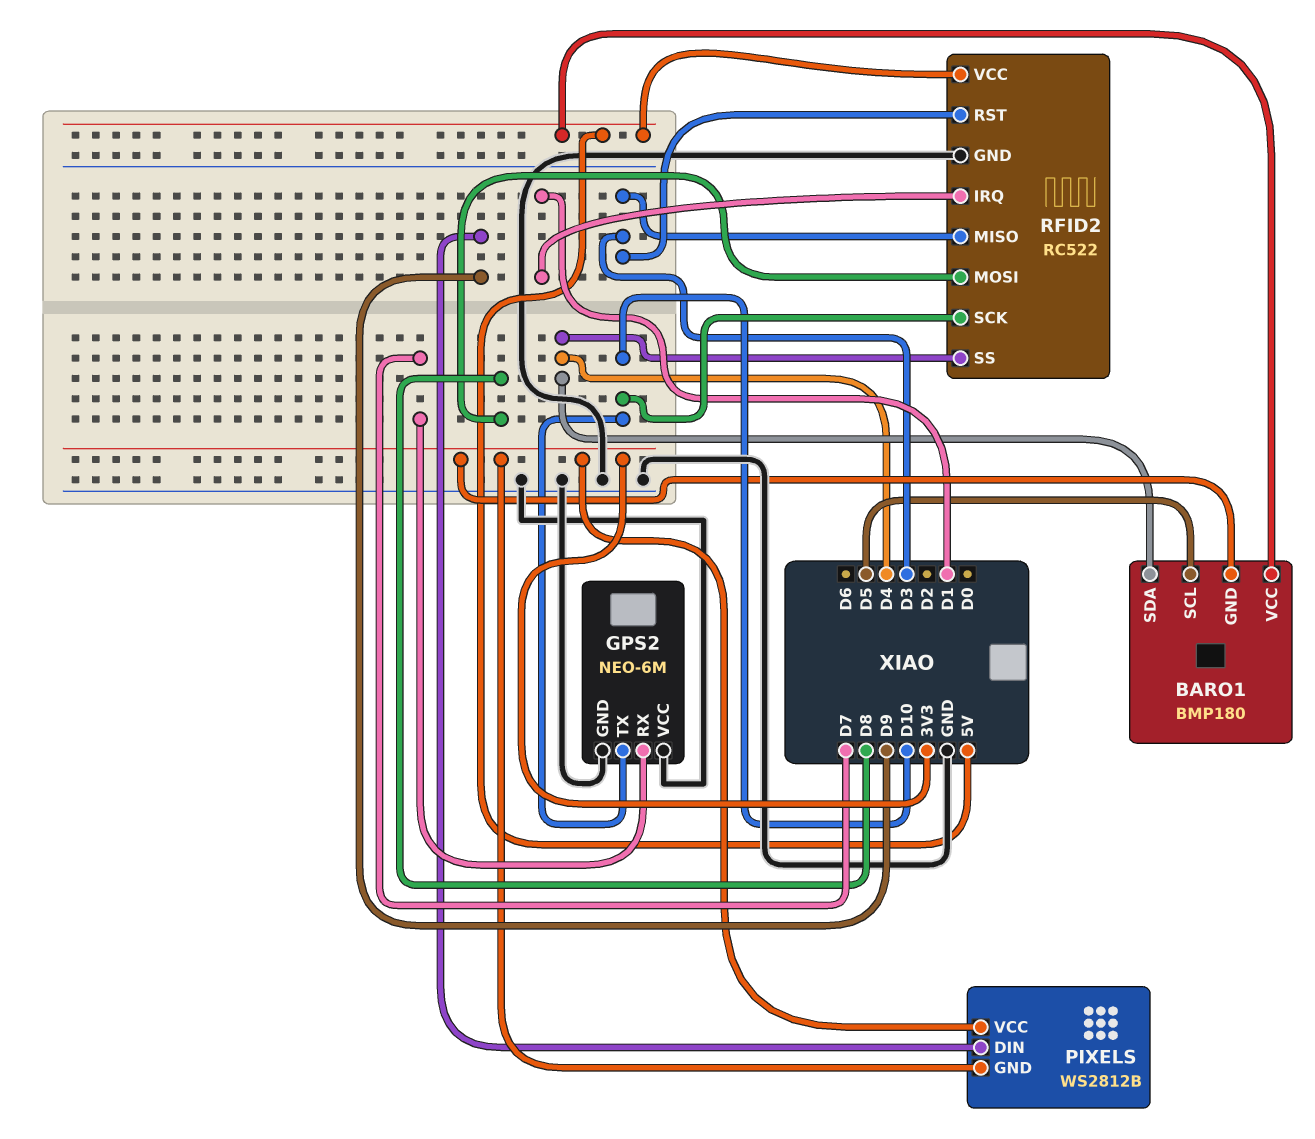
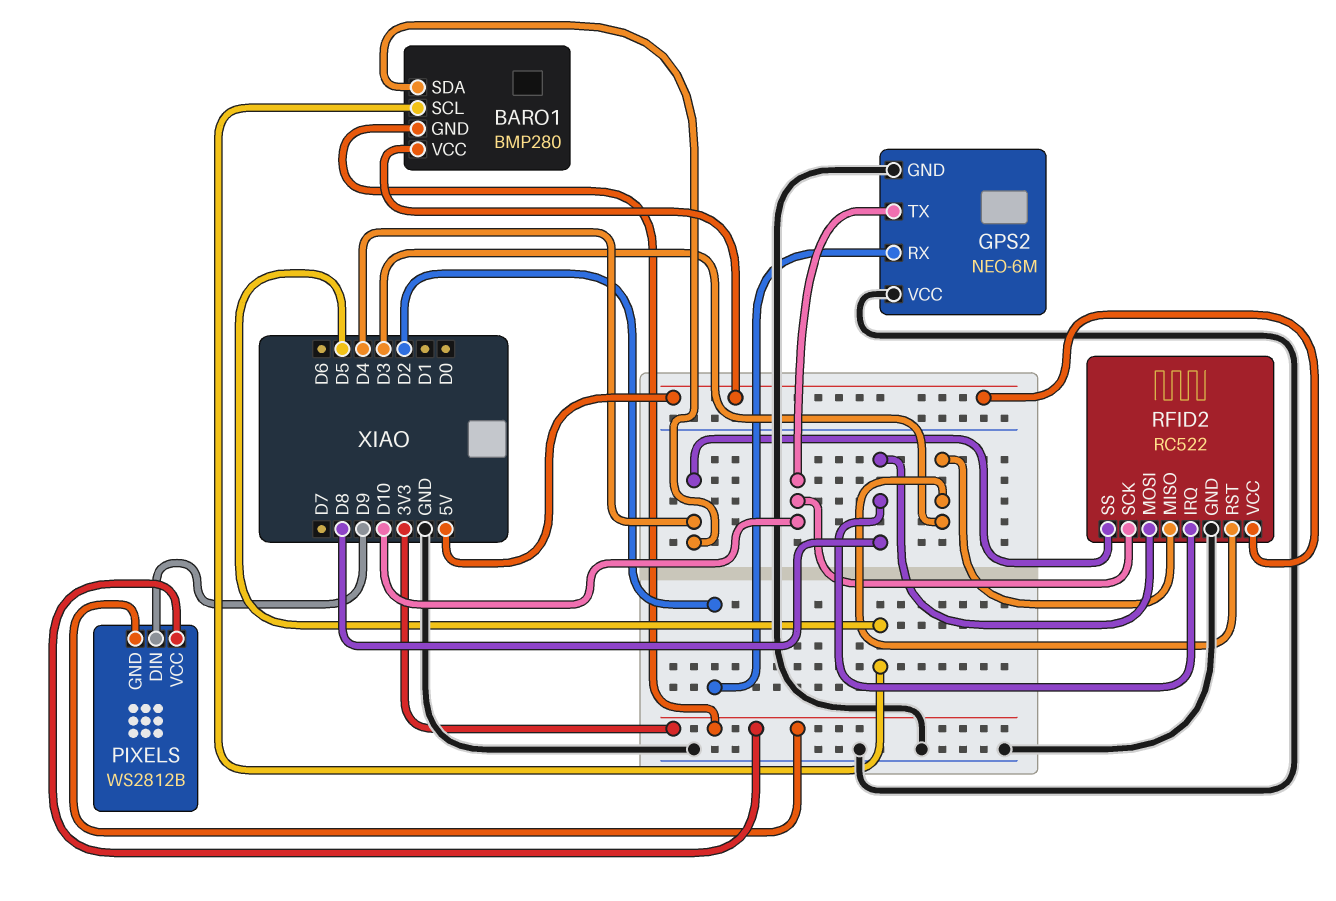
BARO1: BMP180 -> BMP280
GPS2 pin RX: D7 -> D2
RFID2 pin IRQ: D1 -> D8

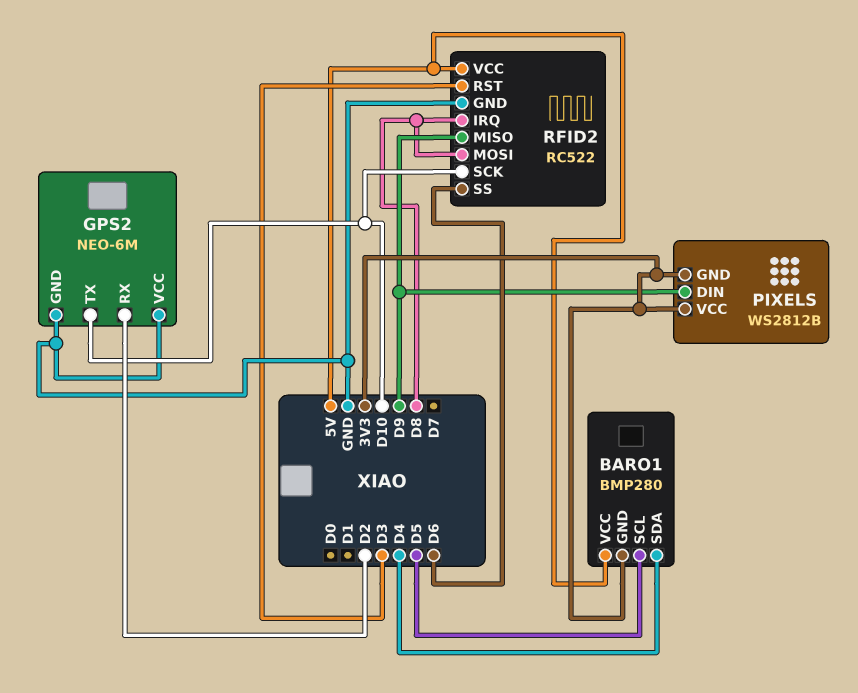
RFID2 pin MISO: D3 -> D9
RFID2 pin SS: D4 -> D6

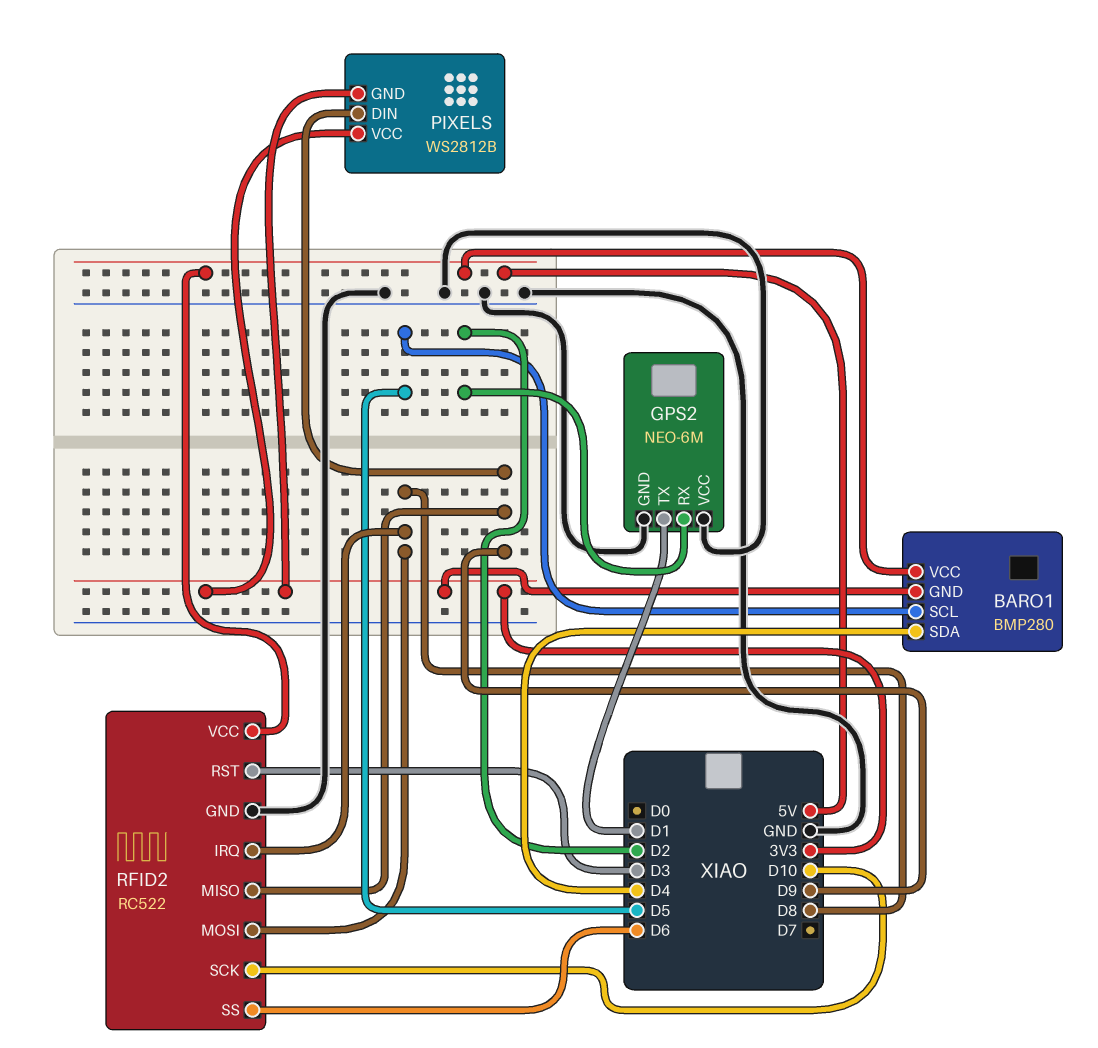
GPS2 pin TX: D10 -> D1

